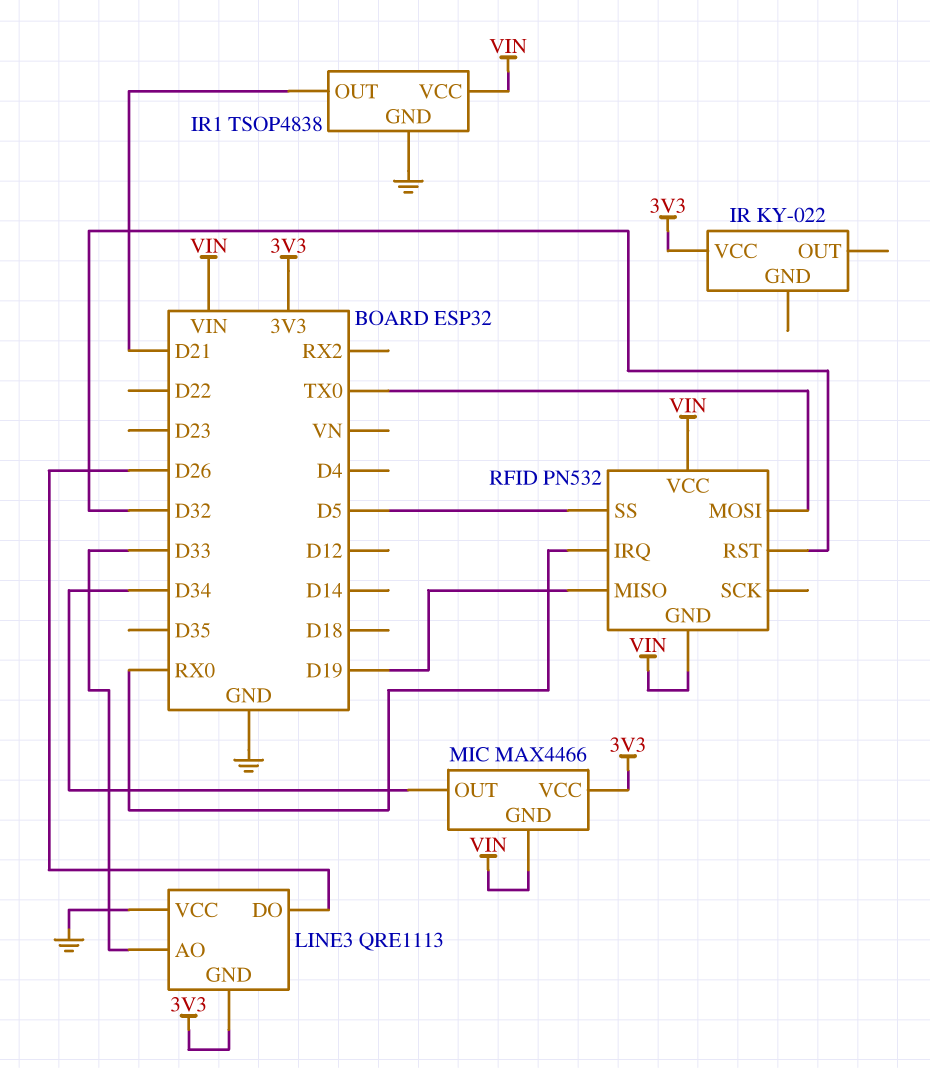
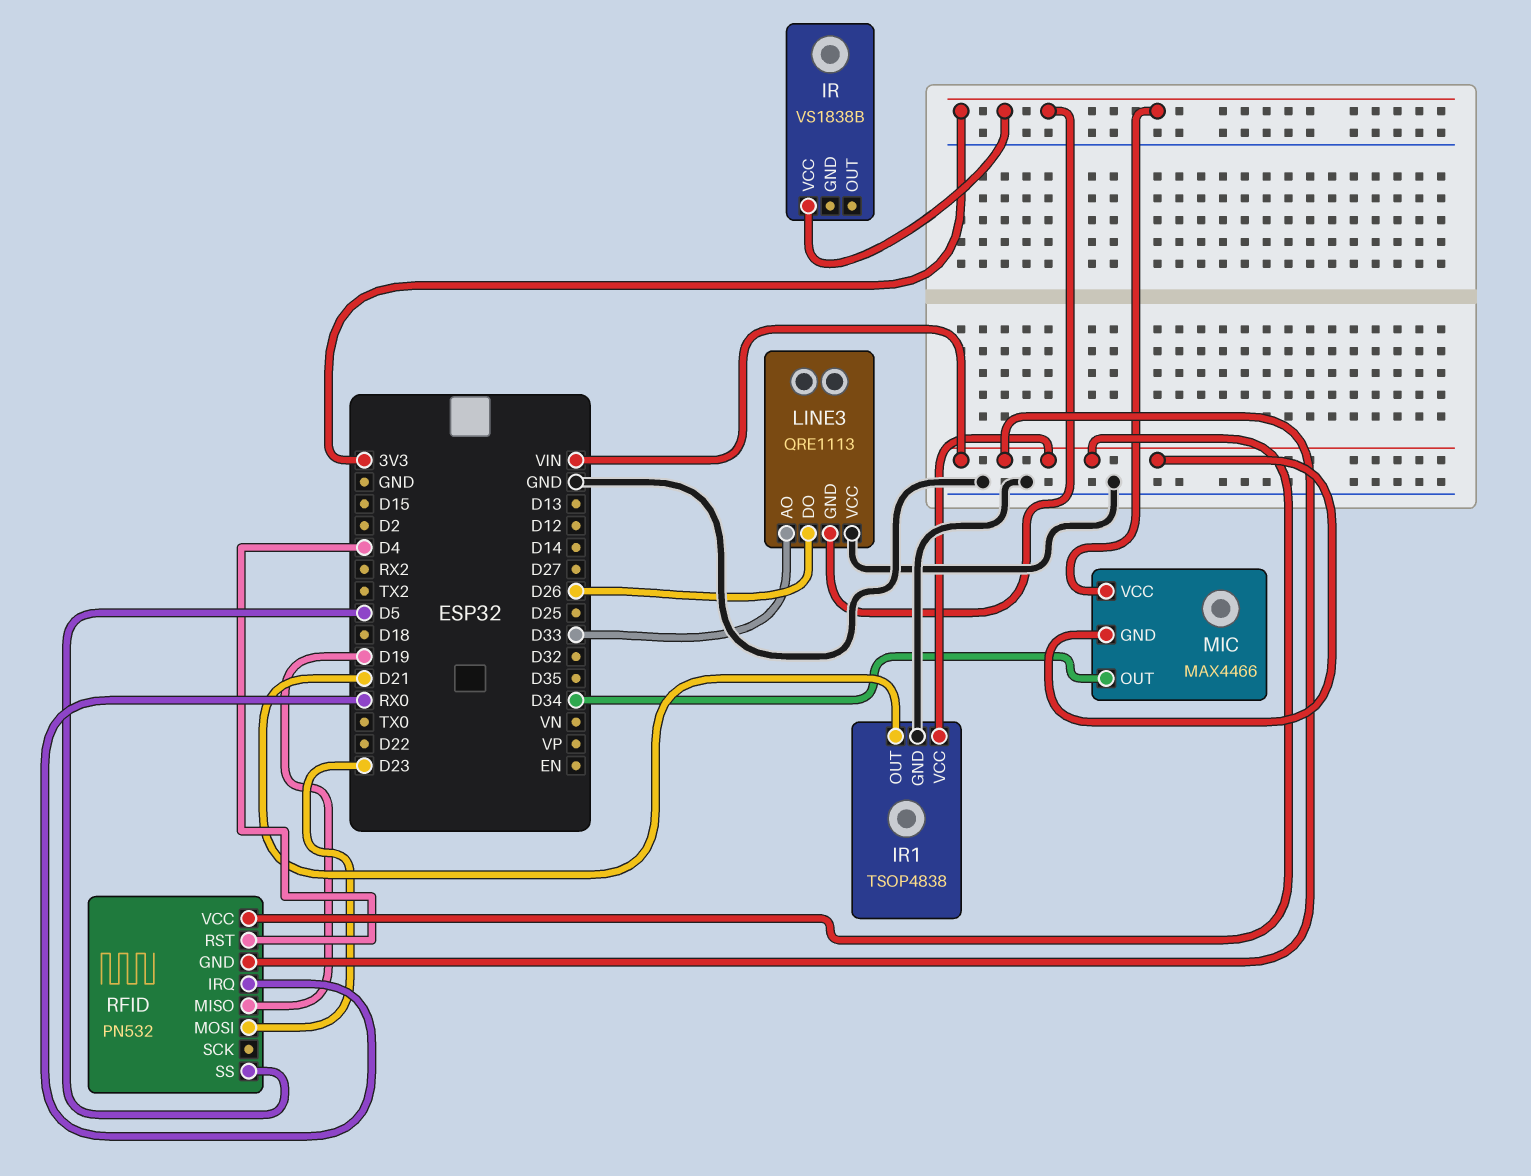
IR: KY-022 -> VS1838B
RFID pin MOSI: TX0 -> D23
RFID pin RST: D32 -> D4

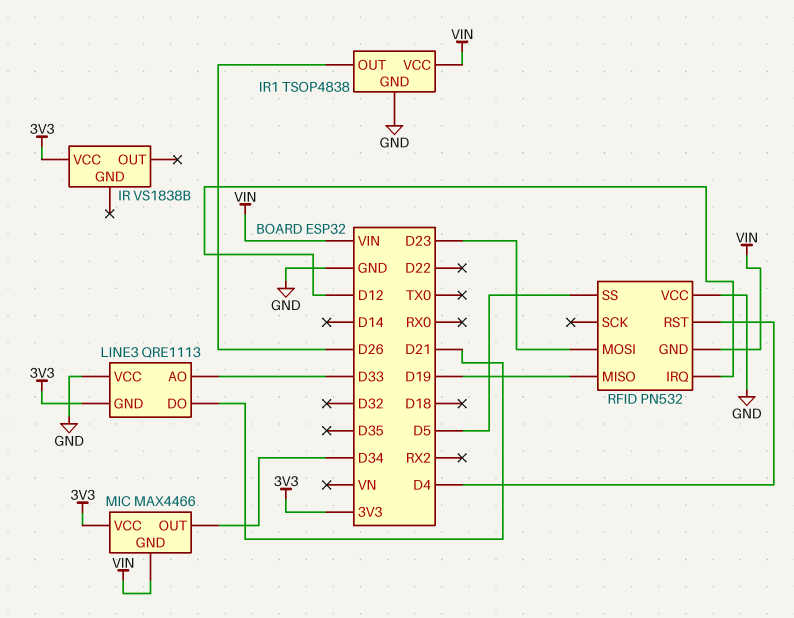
IR1 pin OUT: D21 -> D26
LINE3 pin DO: D26 -> D21
RFID pin IRQ: RX0 -> D12
RFID pin VCC: VIN -> GND

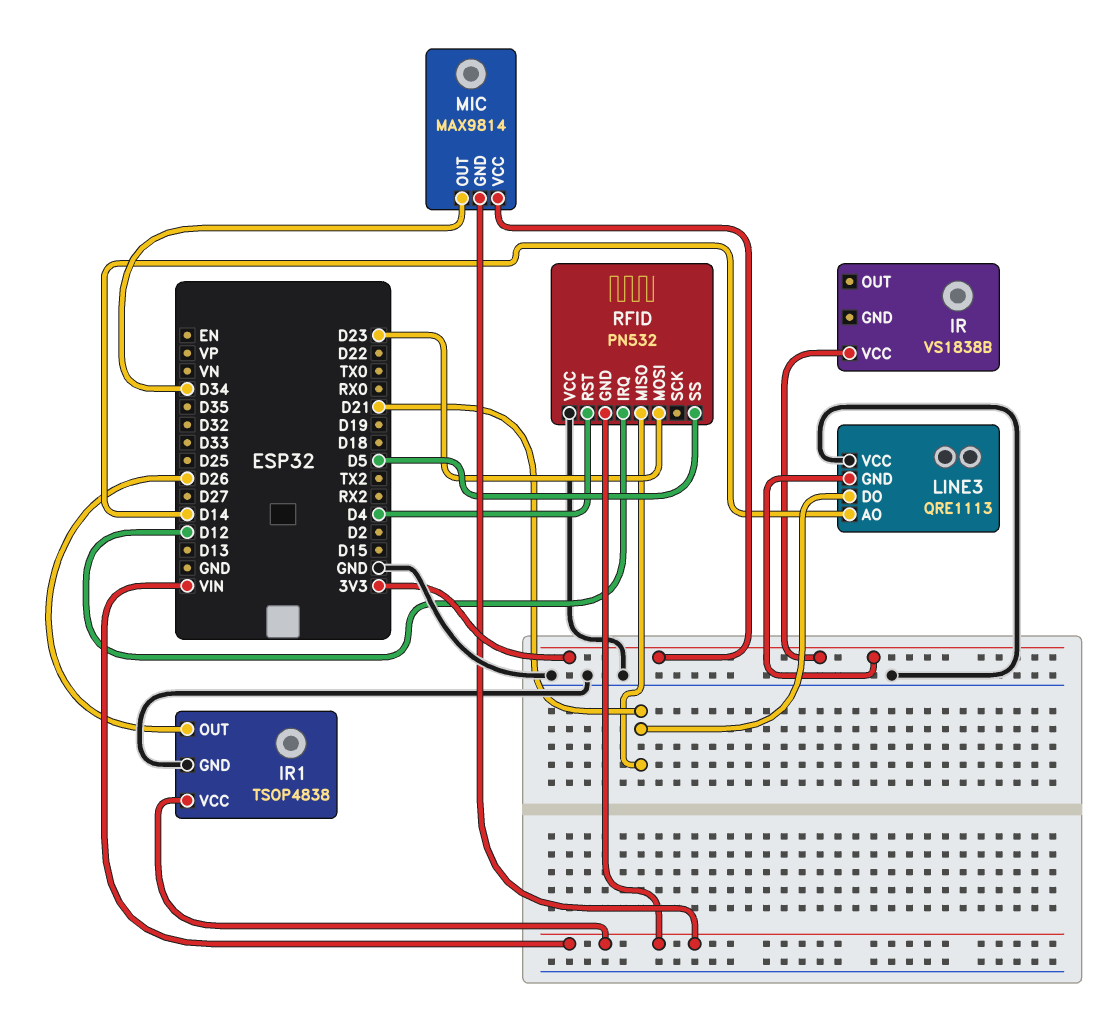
LINE3 pin AO: D33 -> D14
MIC: MAX4466 -> MAX9814
RFID pin MISO: D19 -> D21

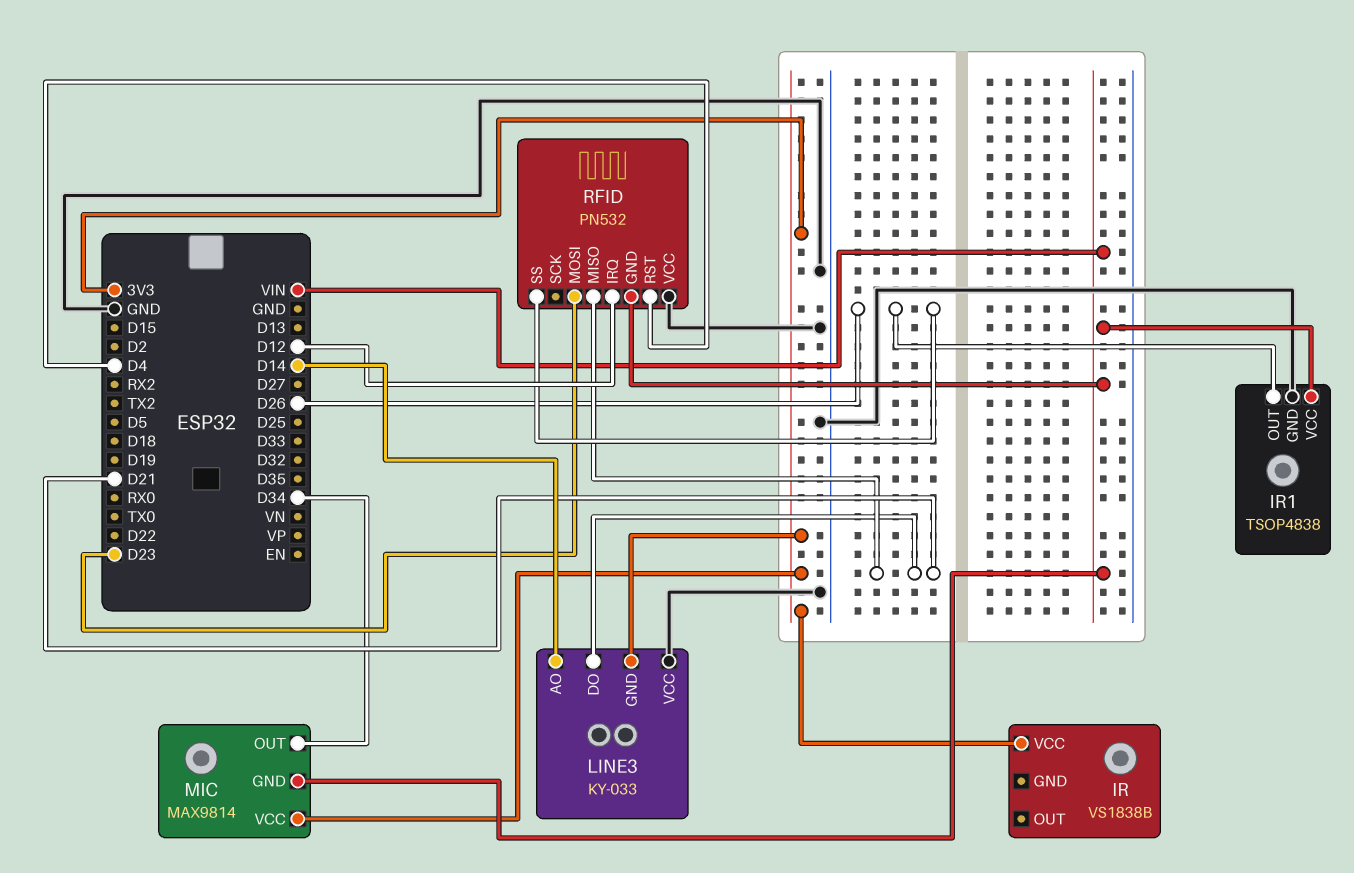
LINE3: QRE1113 -> KY-033
RFID pin SS: D5 -> D26

